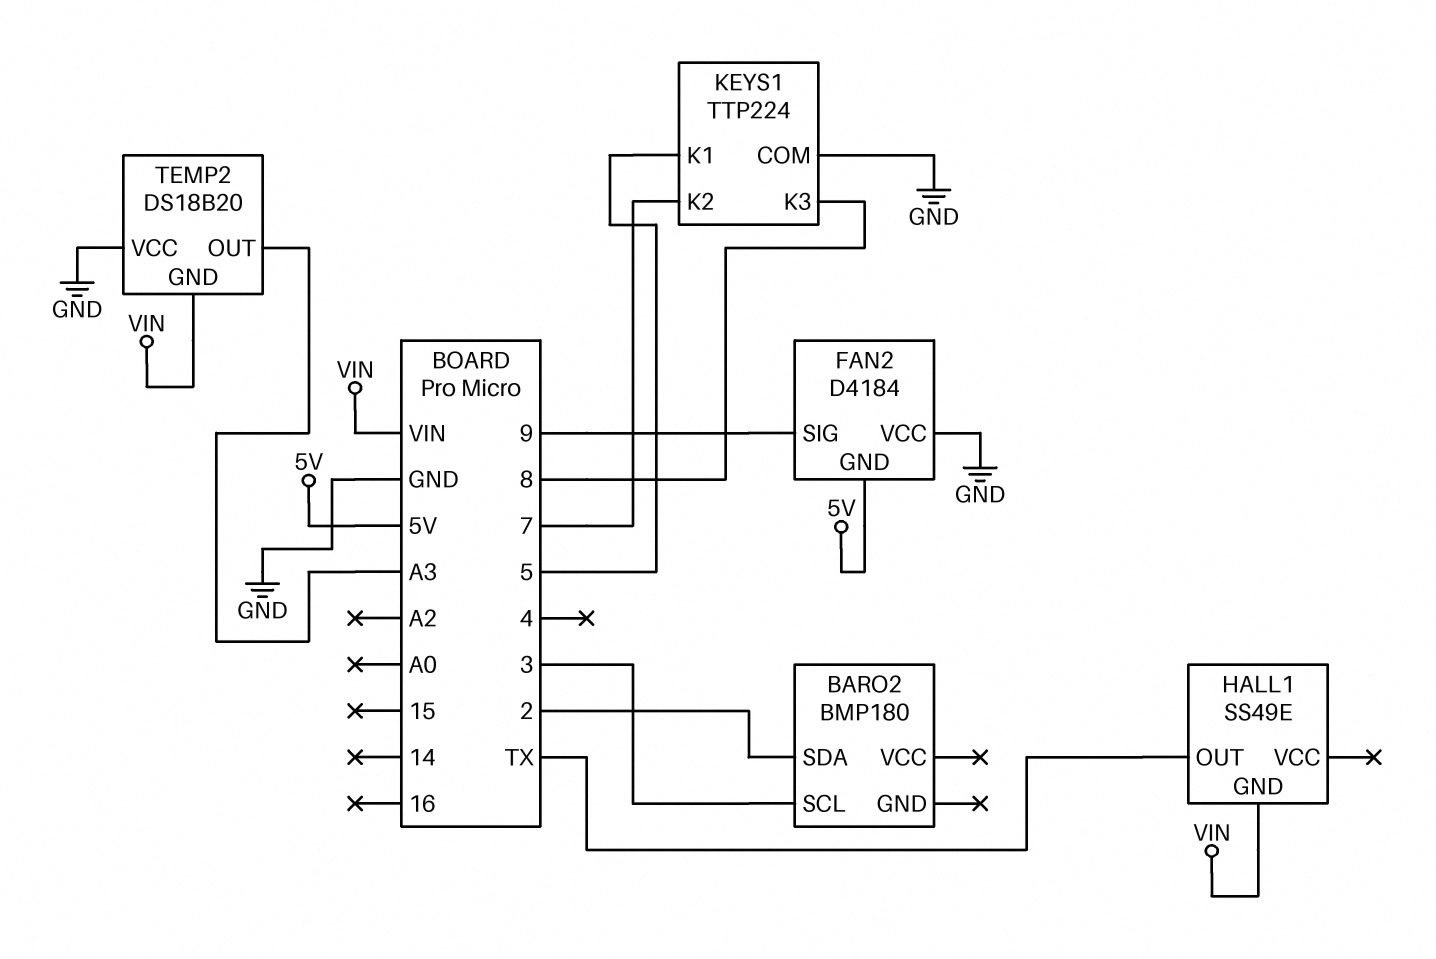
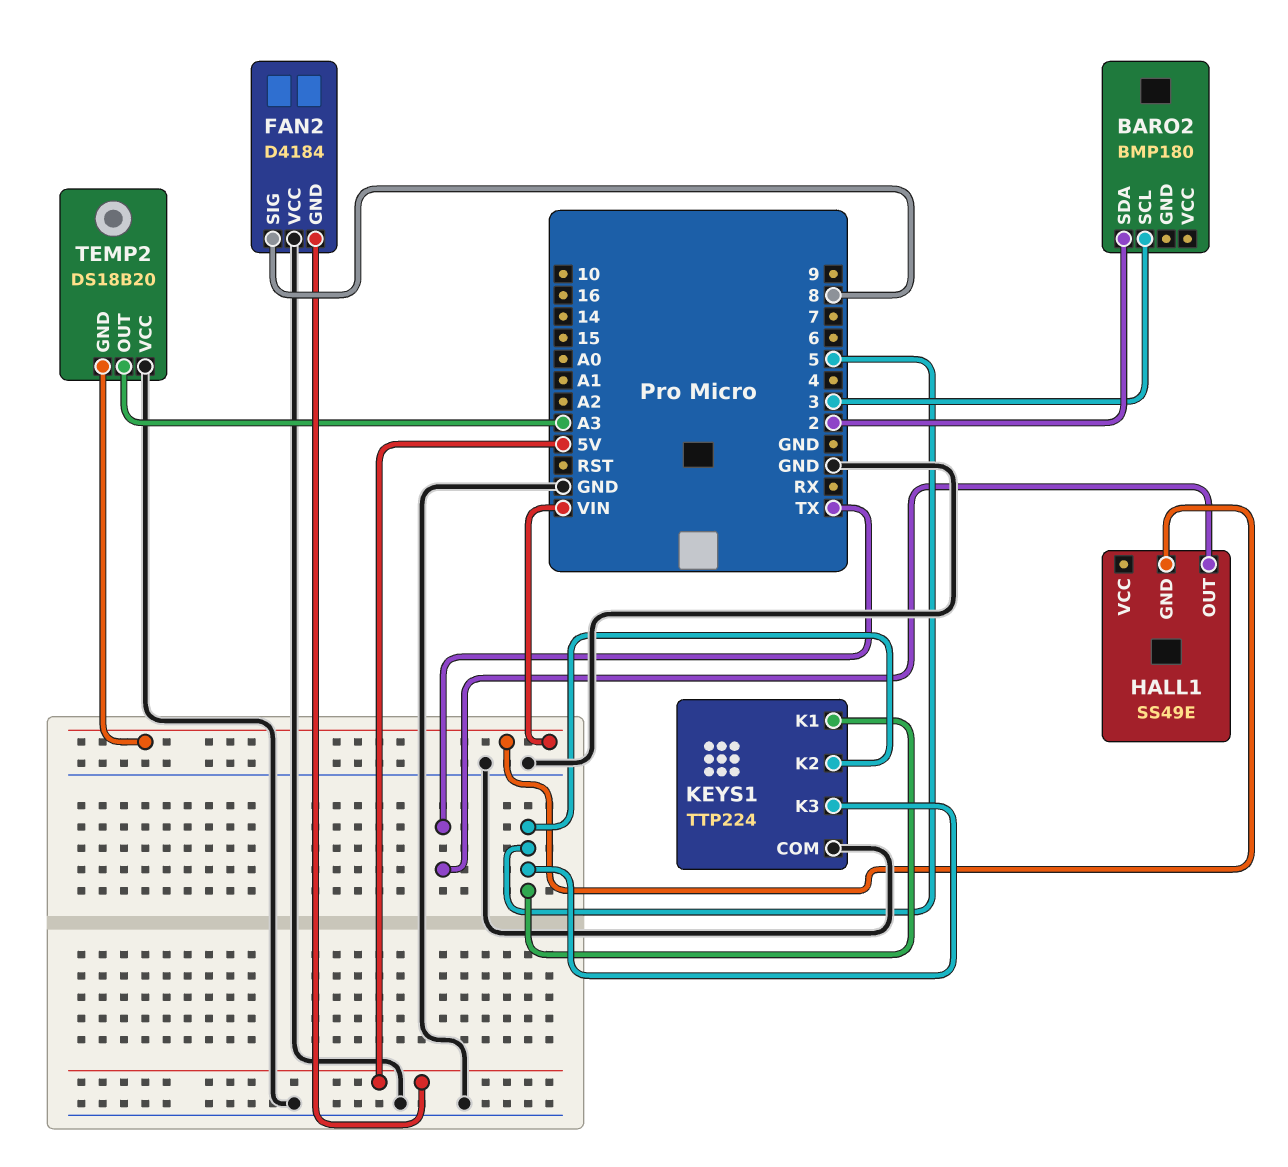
FAN2 pin SIG: 9 -> 8
KEYS1 pin K2: 7 -> 5
KEYS1 pin K3: 8 -> 5

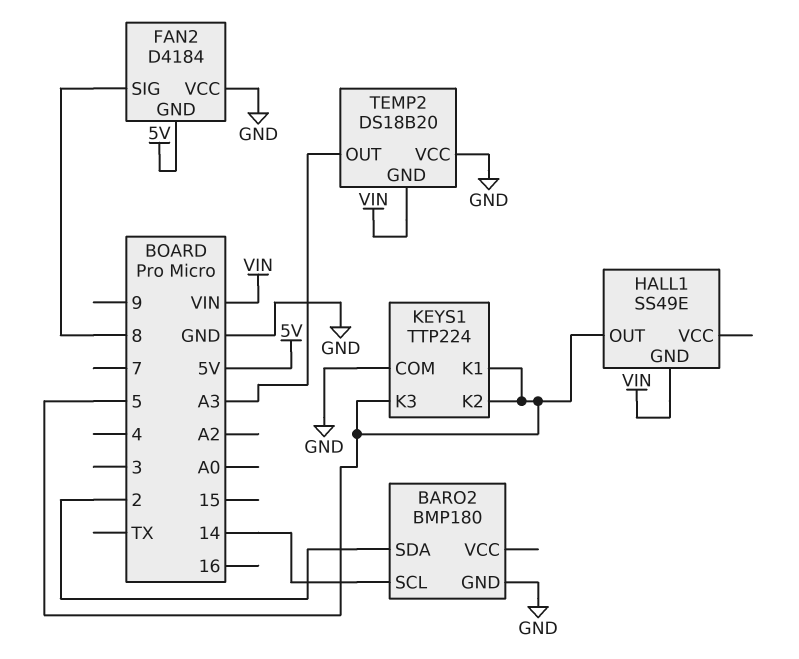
BARO2 pin GND: none -> GND
BARO2 pin SCL: 3 -> 14
HALL1 pin OUT: TX -> 5

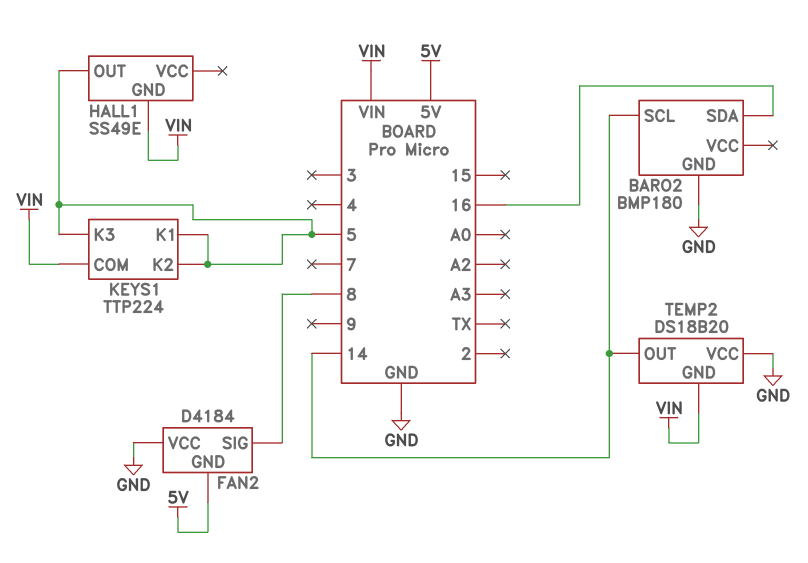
BARO2 pin SDA: 2 -> 16
KEYS1 pin COM: GND -> VIN
TEMP2 pin OUT: A3 -> 14

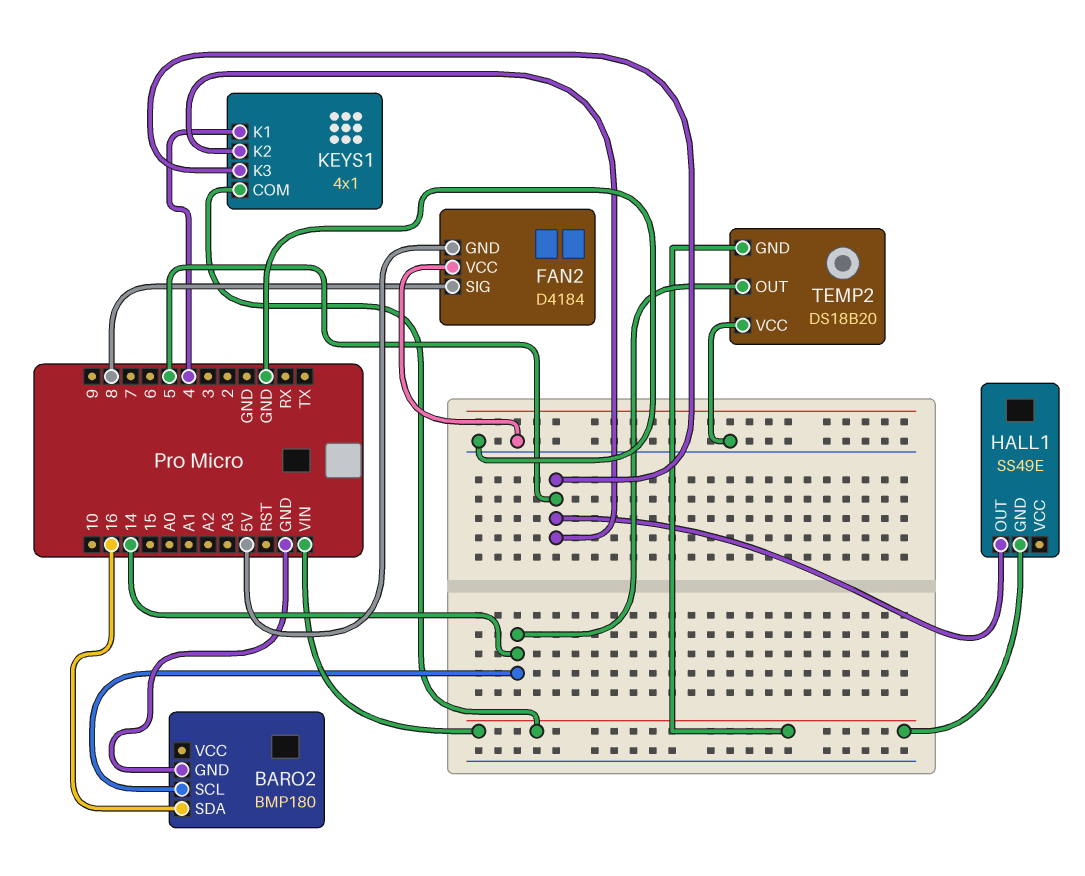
KEYS1: TTP224 -> 4x1
KEYS1 pin K1: 5 -> 4

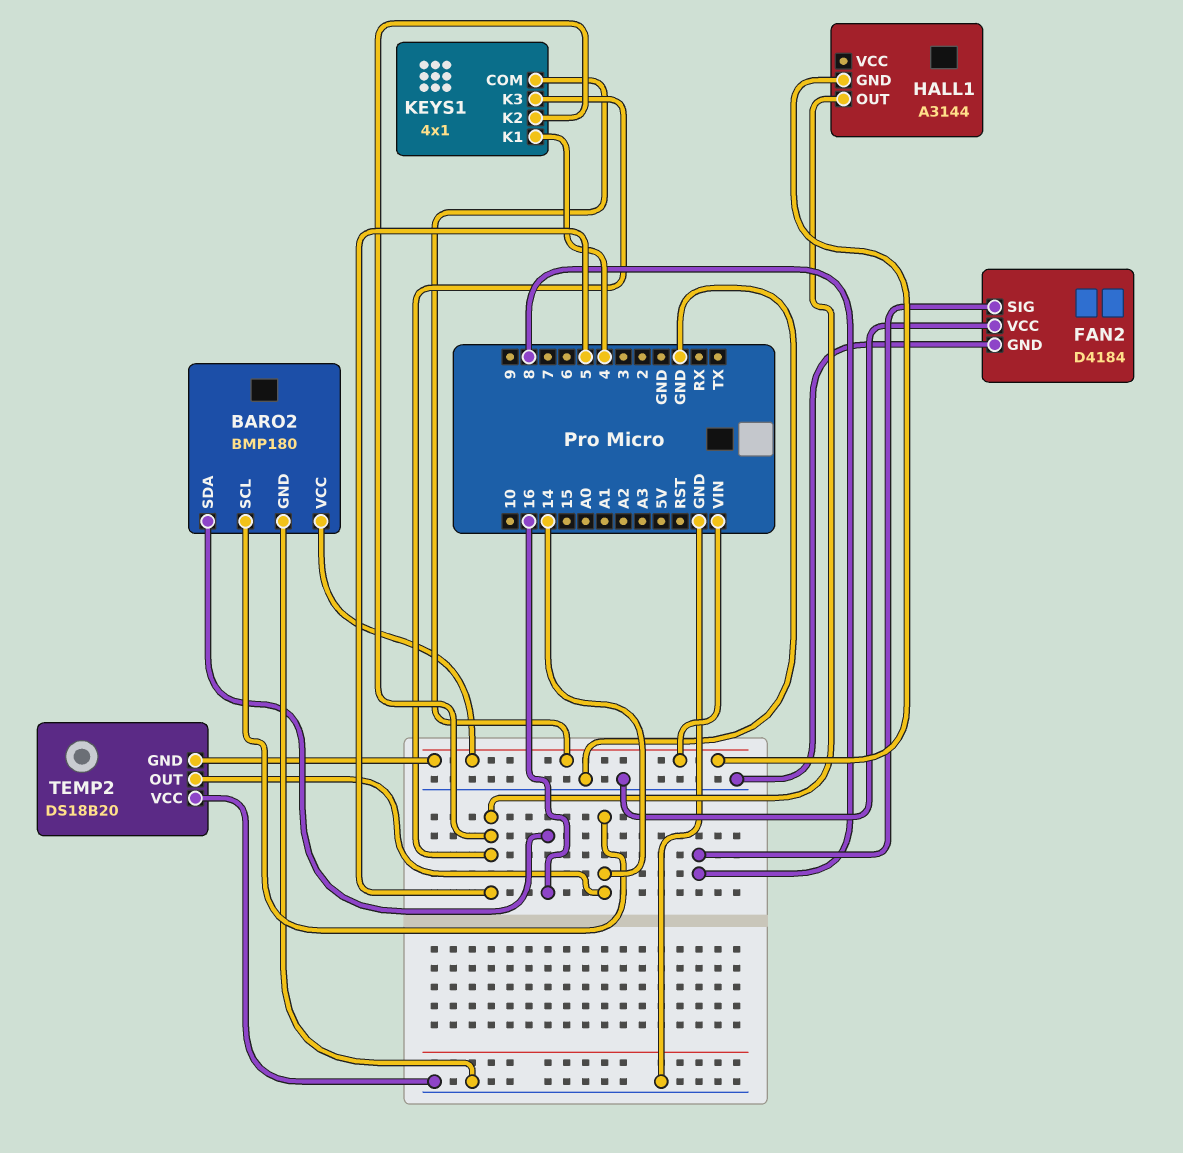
BARO2 pin VCC: none -> VIN
FAN2 pin GND: 5V -> GND
HALL1: SS49E -> A3144

